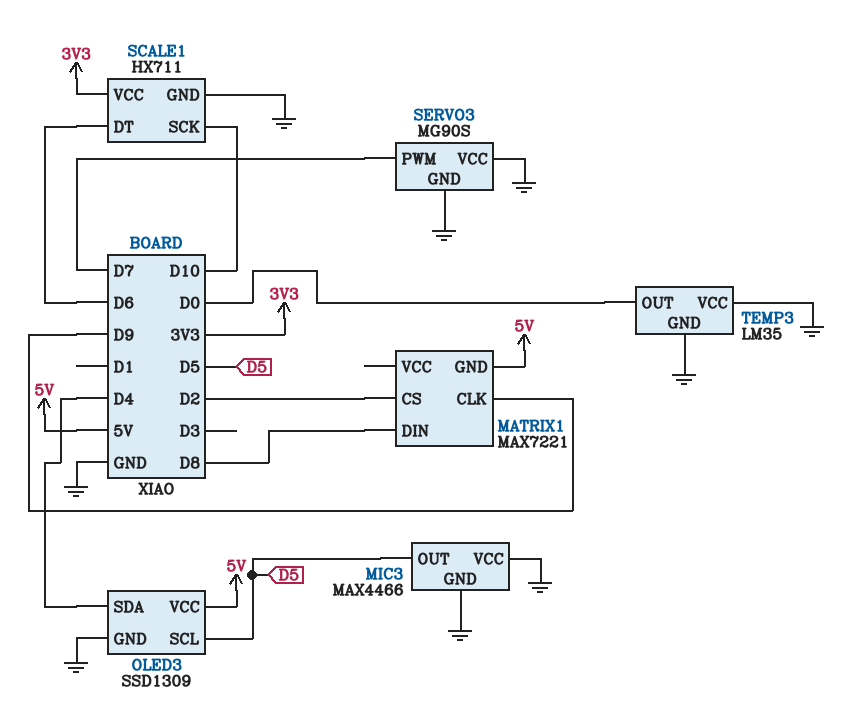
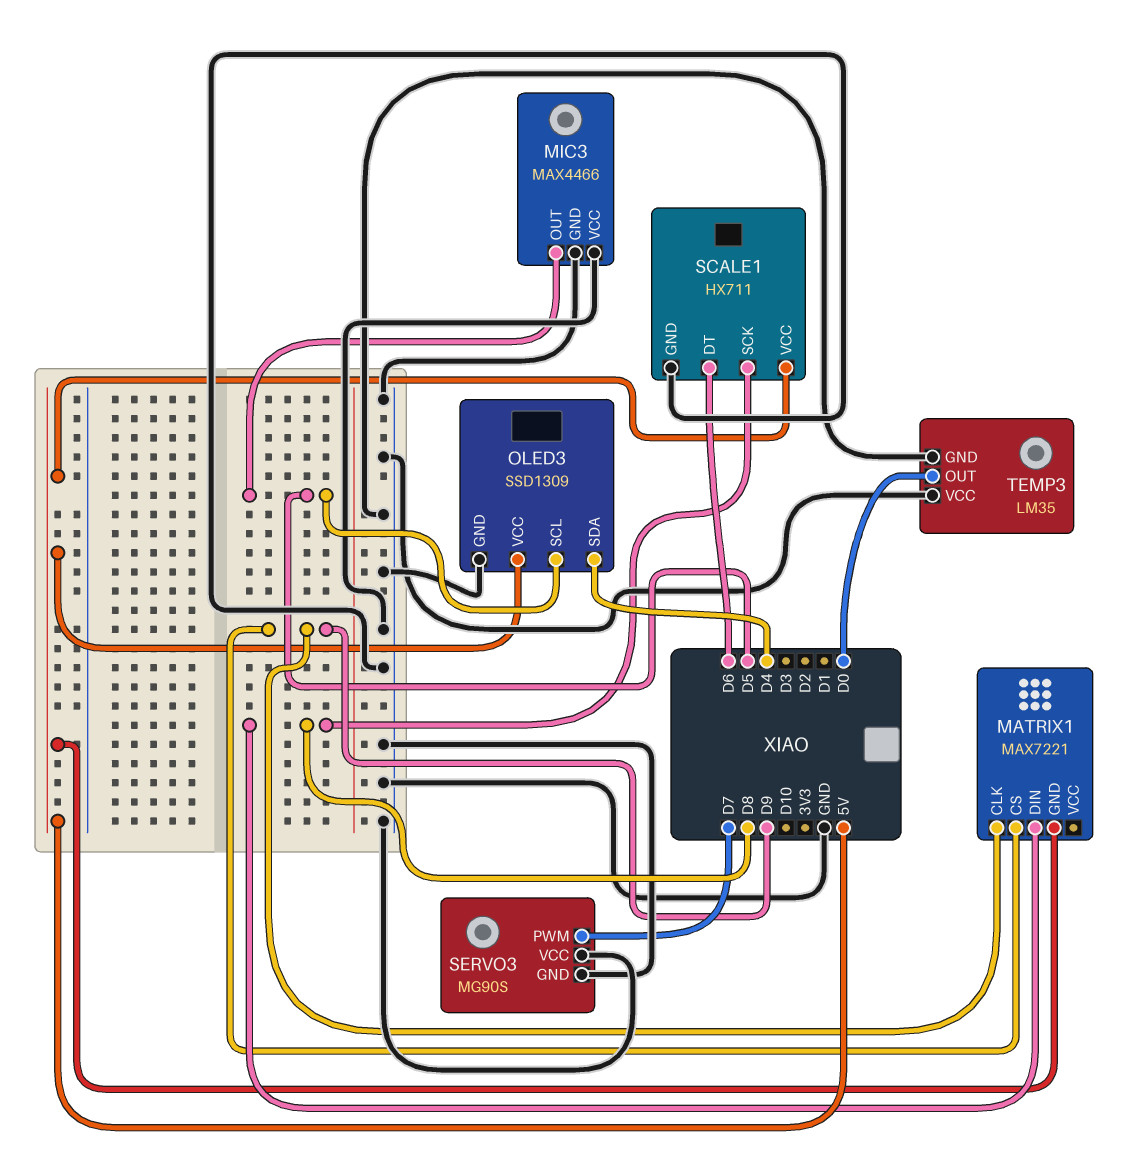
MATRIX1 pin CS: D2 -> D9
SCALE1 pin SCK: D10 -> D8
SCALE1 pin VCC: 3V3 -> 5V

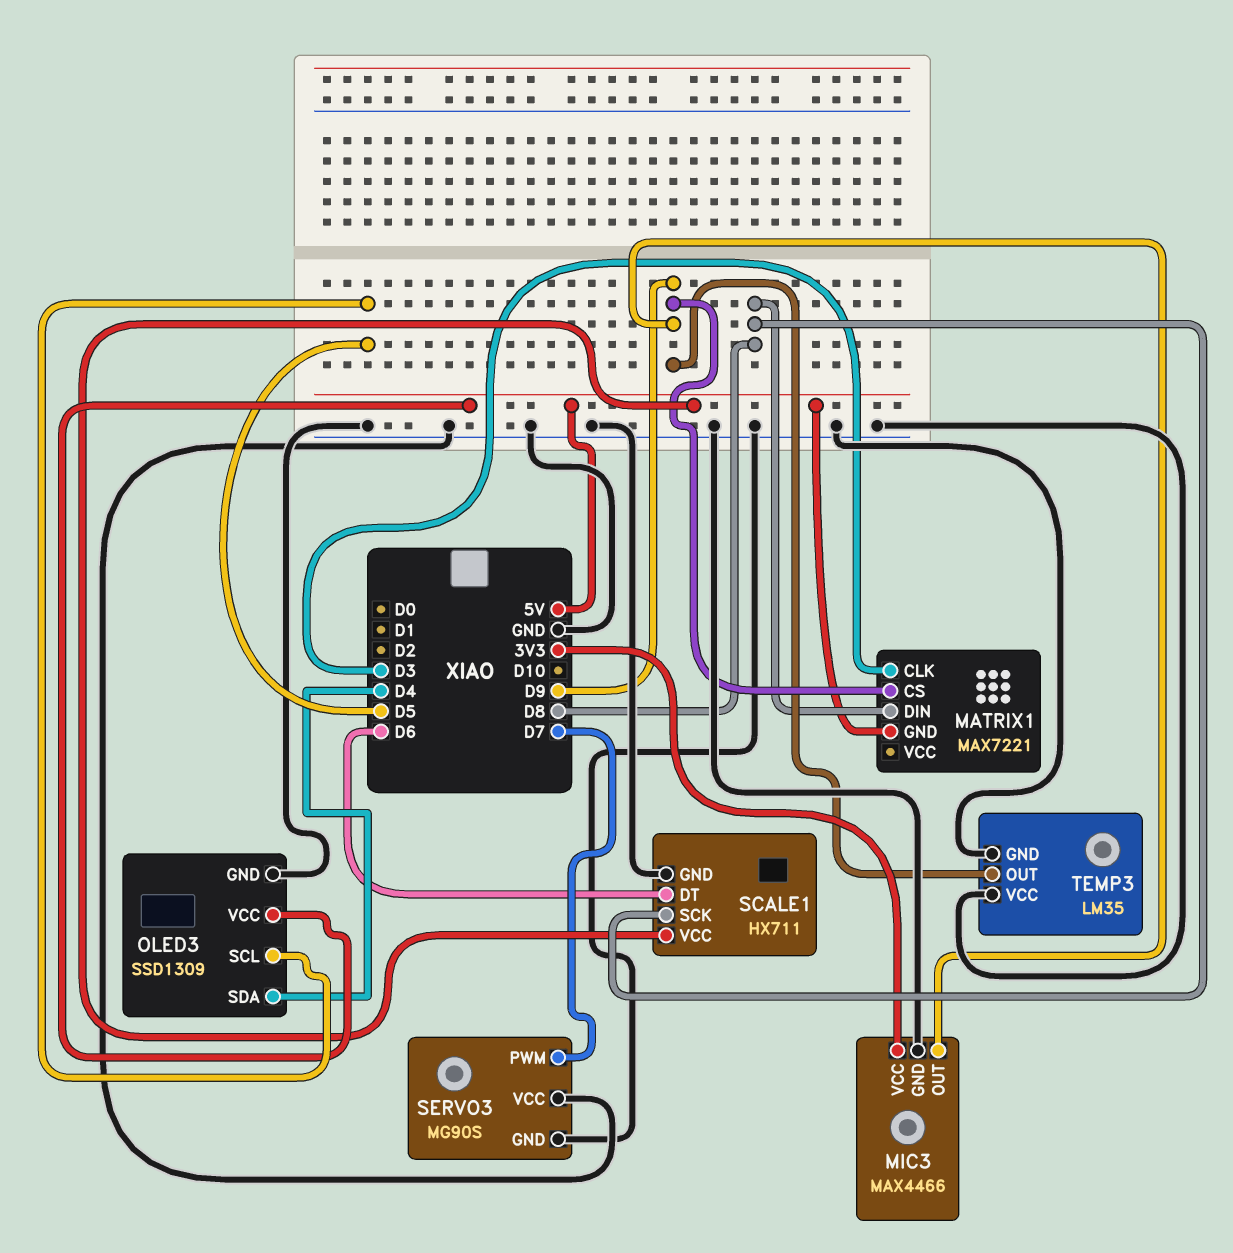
MATRIX1 pin CLK: D9 -> D3
MIC3 pin OUT: D5 -> D9
MIC3 pin VCC: GND -> 3V3
TEMP3 pin OUT: D0 -> D9

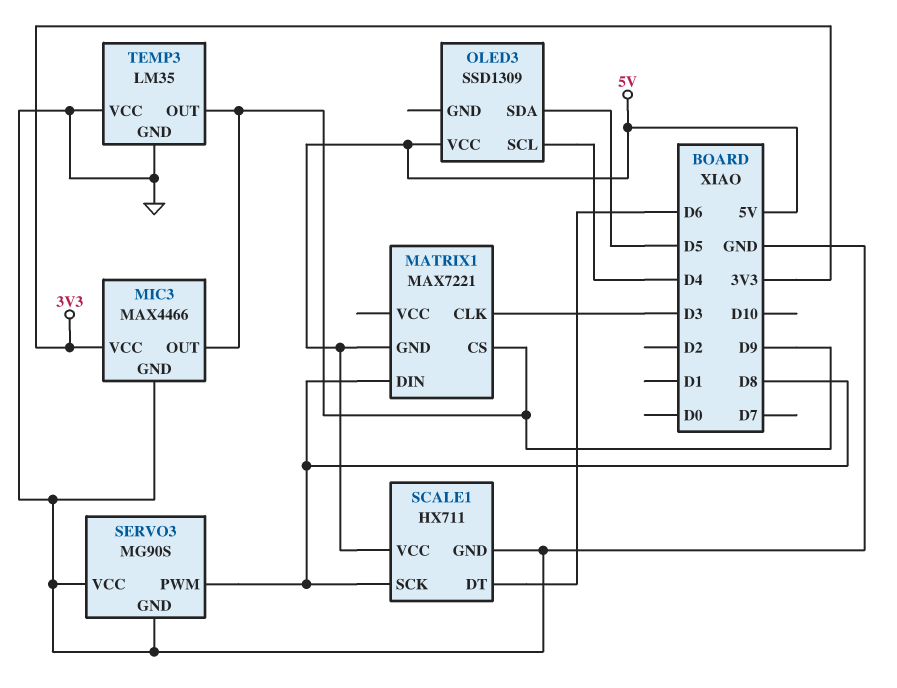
OLED3 pin GND: GND -> none
OLED3 pin SCL: D5 -> D4
OLED3 pin SDA: D4 -> D5
SERVO3 pin PWM: D7 -> D8

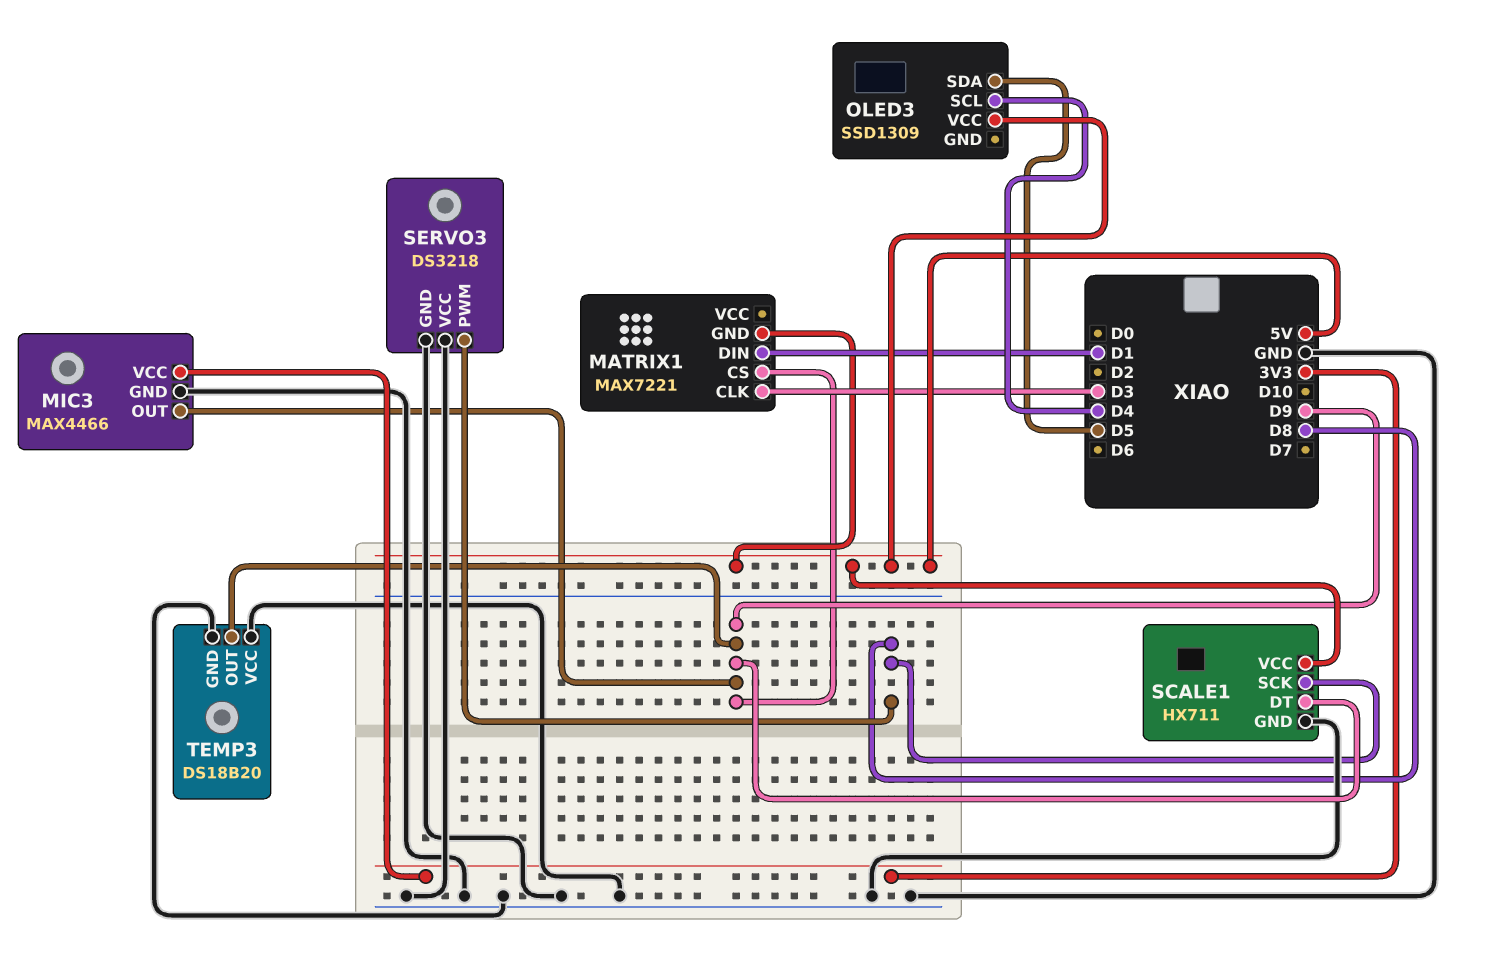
MATRIX1 pin DIN: D8 -> D1
SCALE1 pin DT: D6 -> D9
SERVO3: MG90S -> DS3218
TEMP3: LM35 -> DS18B20

